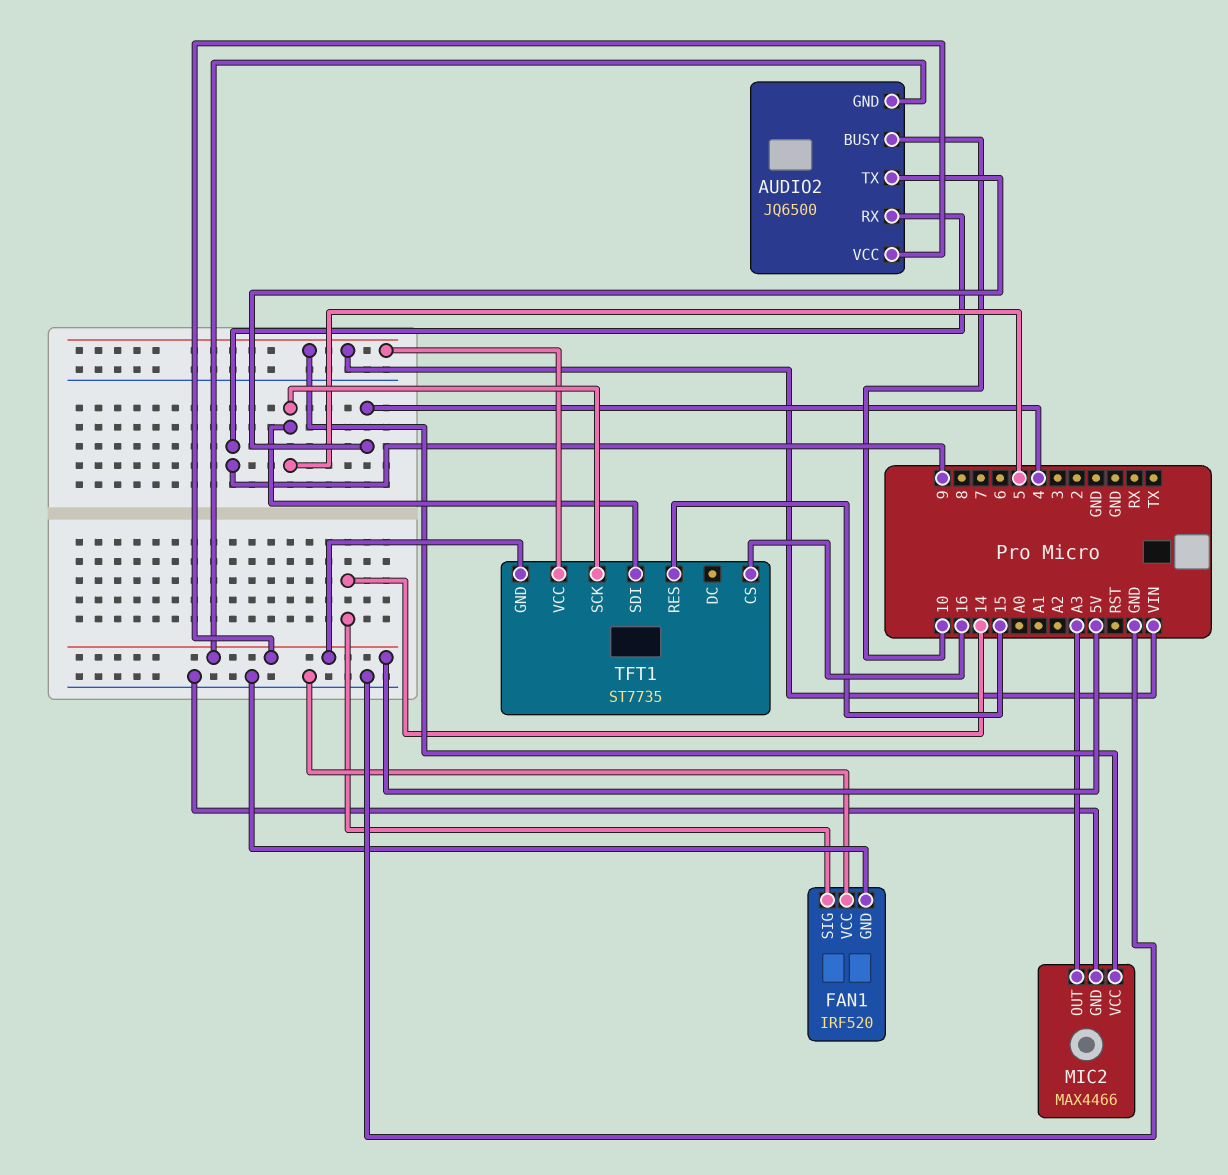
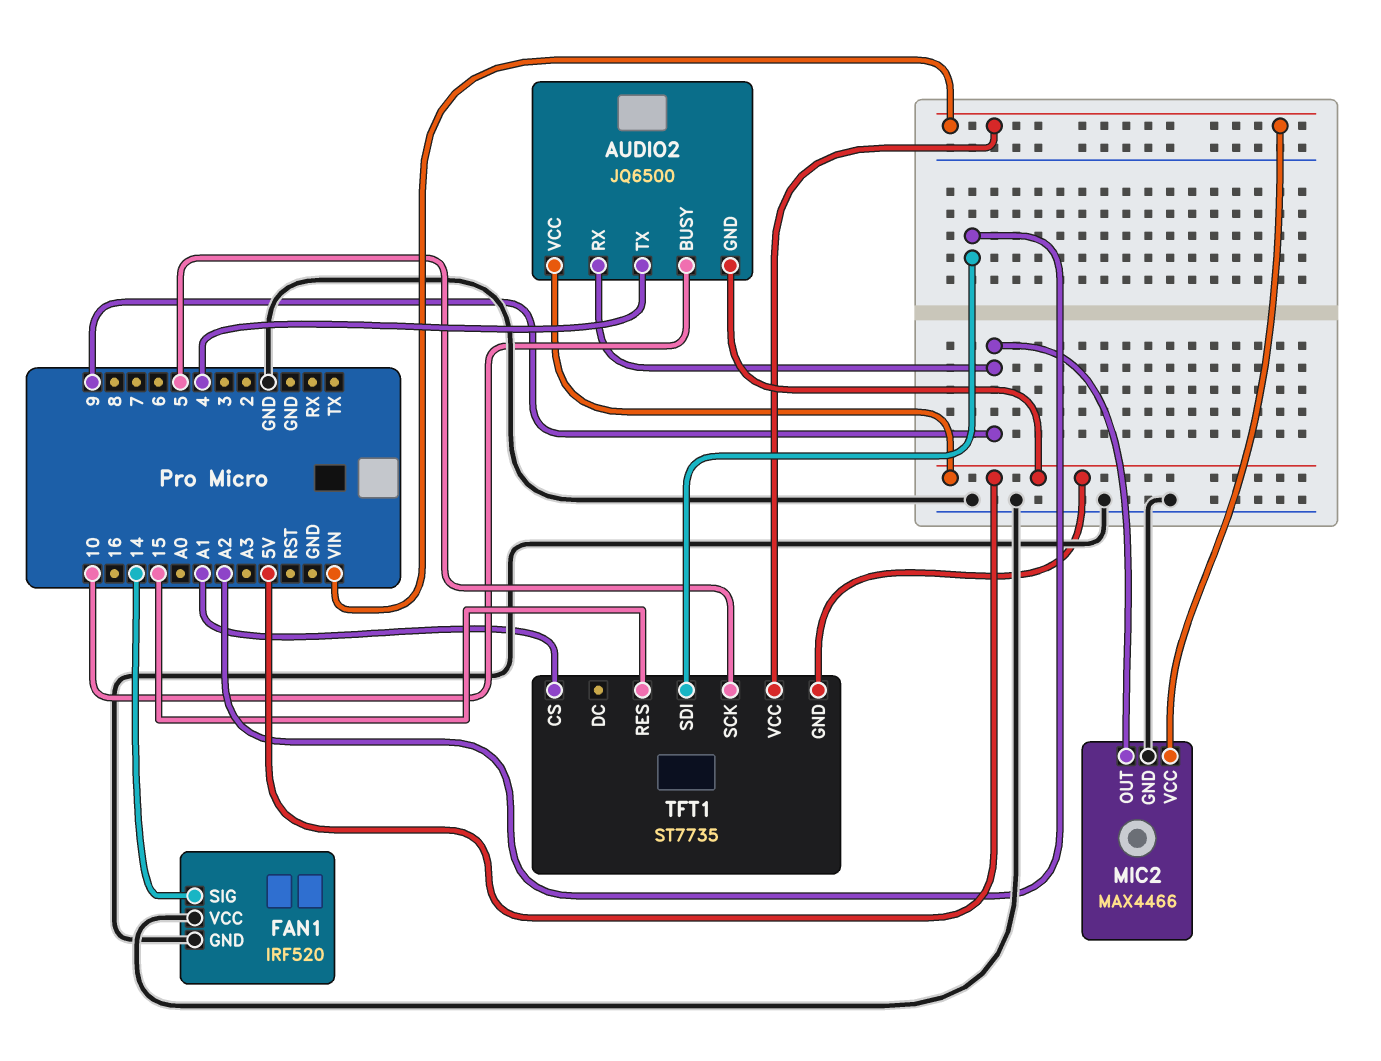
MIC2 pin OUT: A3 -> 9
TFT1 pin CS: 16 -> A1
TFT1 pin SDI: 5 -> A2

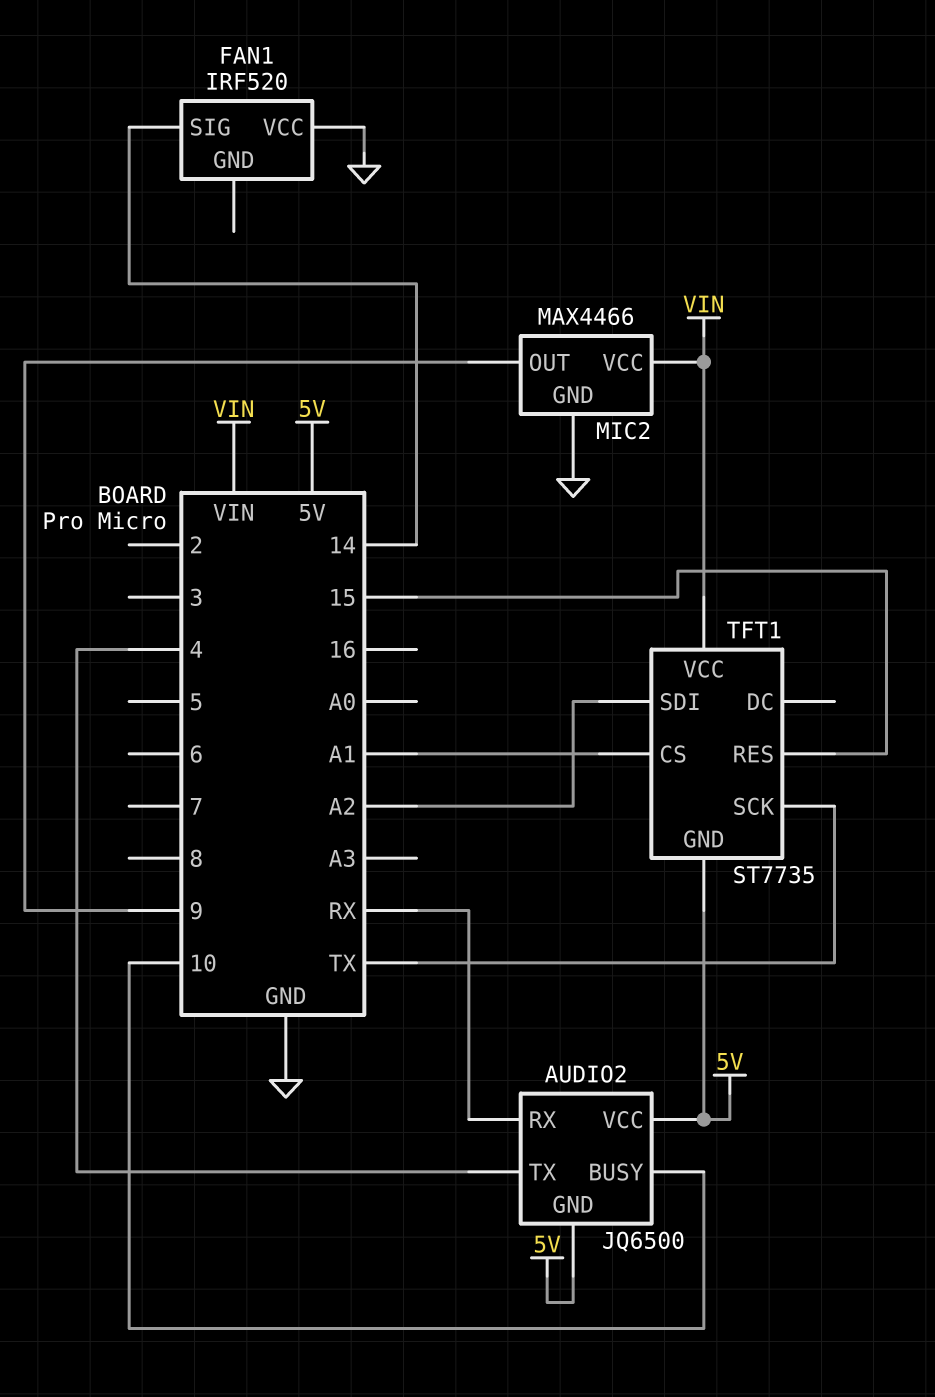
AUDIO2 pin RX: 9 -> RX
FAN1 pin GND: GND -> none
TFT1 pin SCK: 5 -> TX

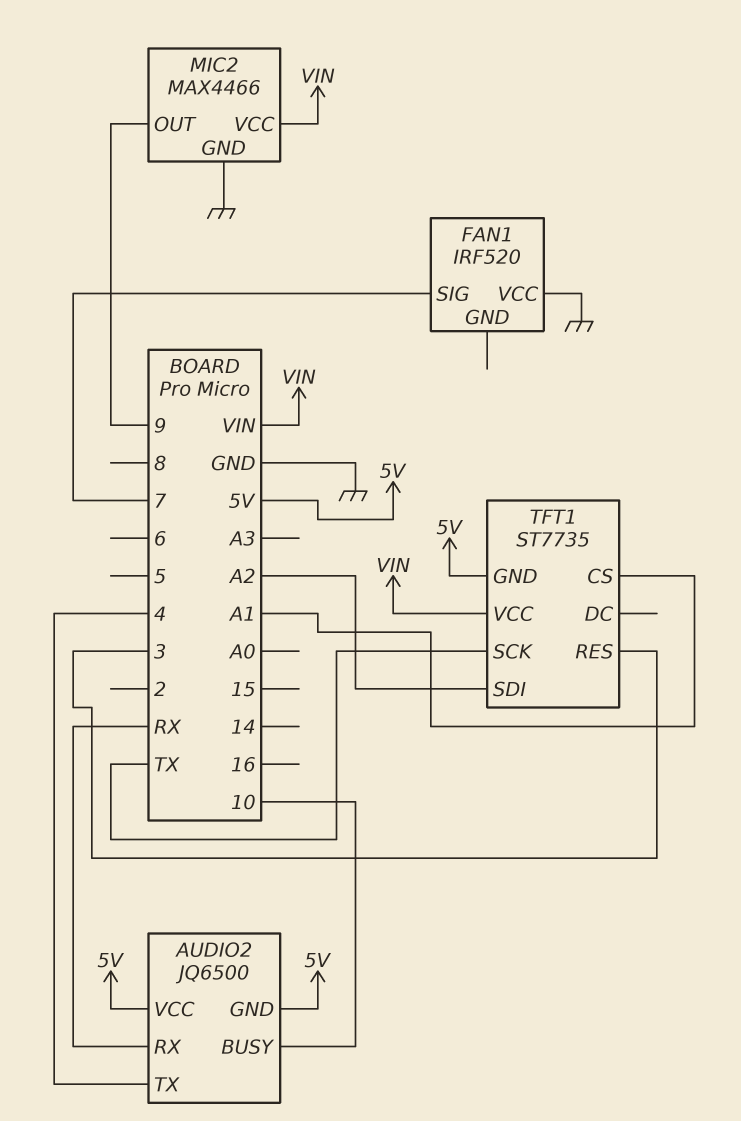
FAN1 pin SIG: 14 -> 7
TFT1 pin RES: 15 -> 3

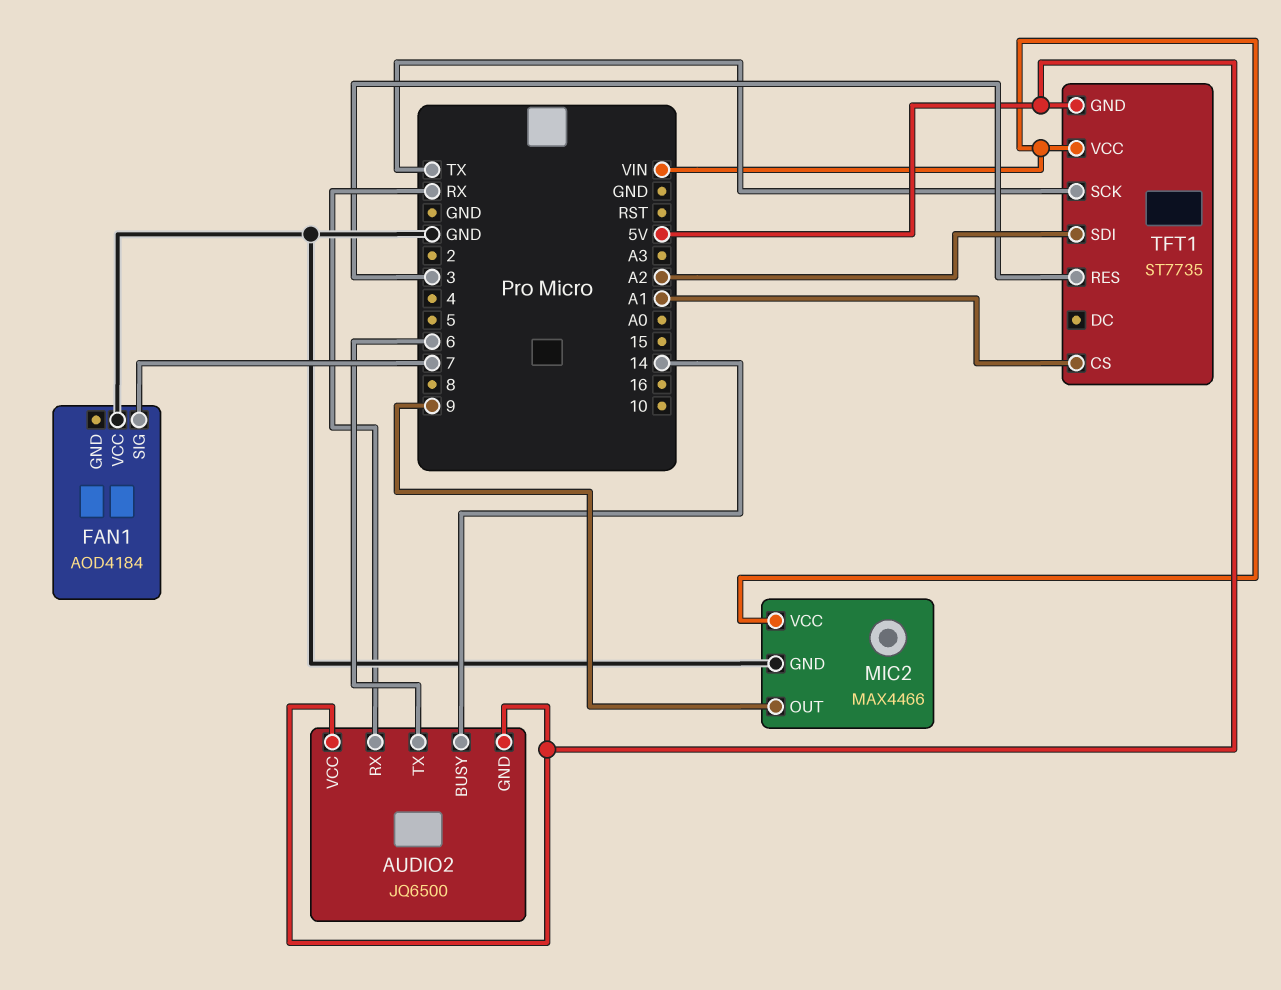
AUDIO2 pin BUSY: 10 -> 14
AUDIO2 pin TX: 4 -> 6
FAN1: IRF520 -> AOD4184

